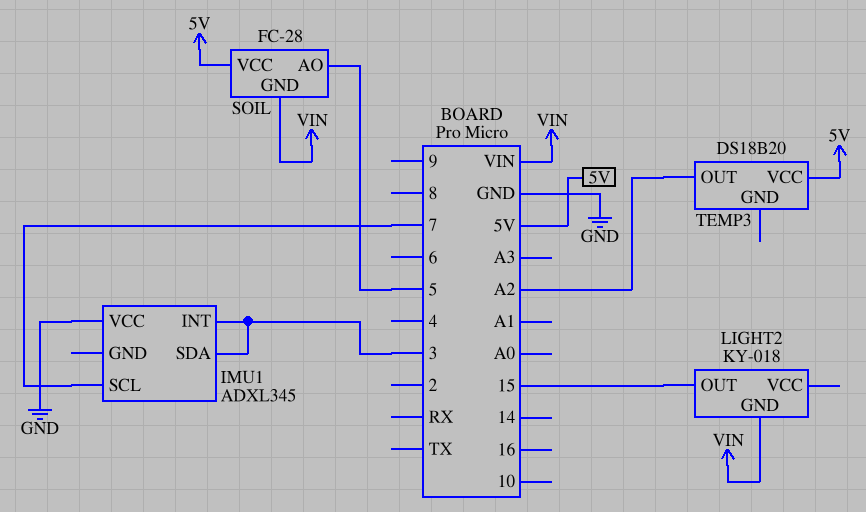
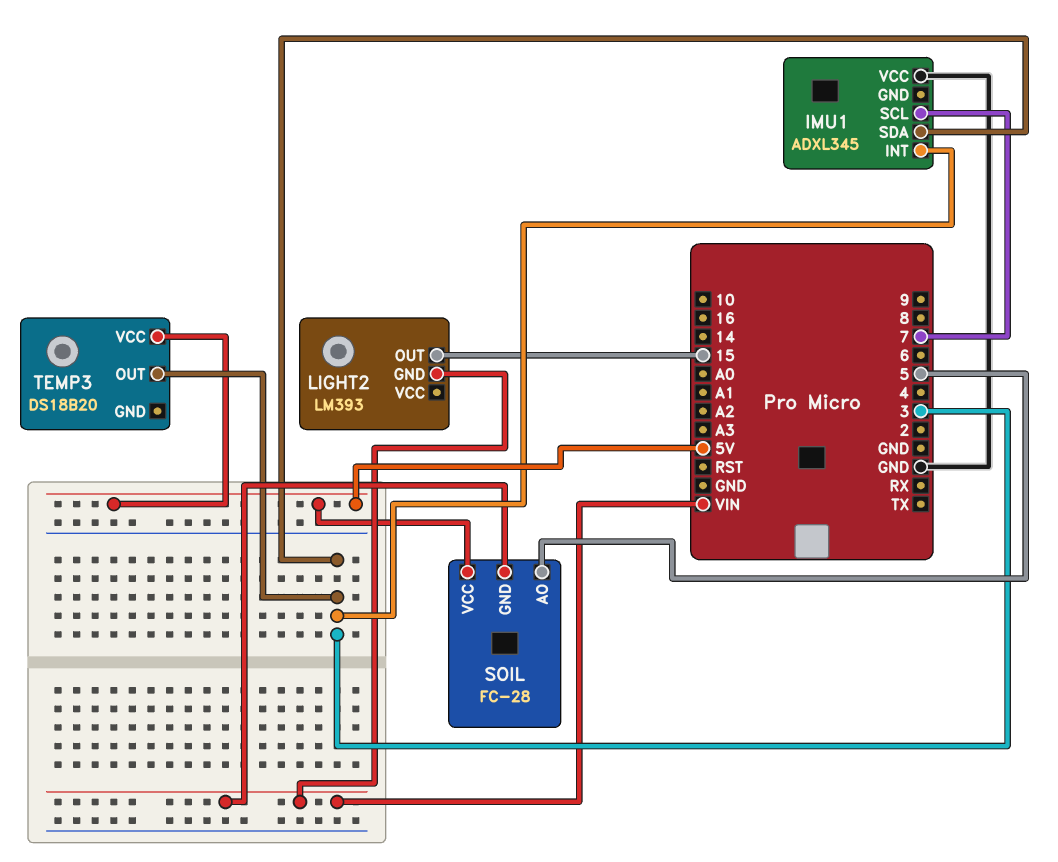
LIGHT2: KY-018 -> LM393
TEMP3 pin OUT: A2 -> 3

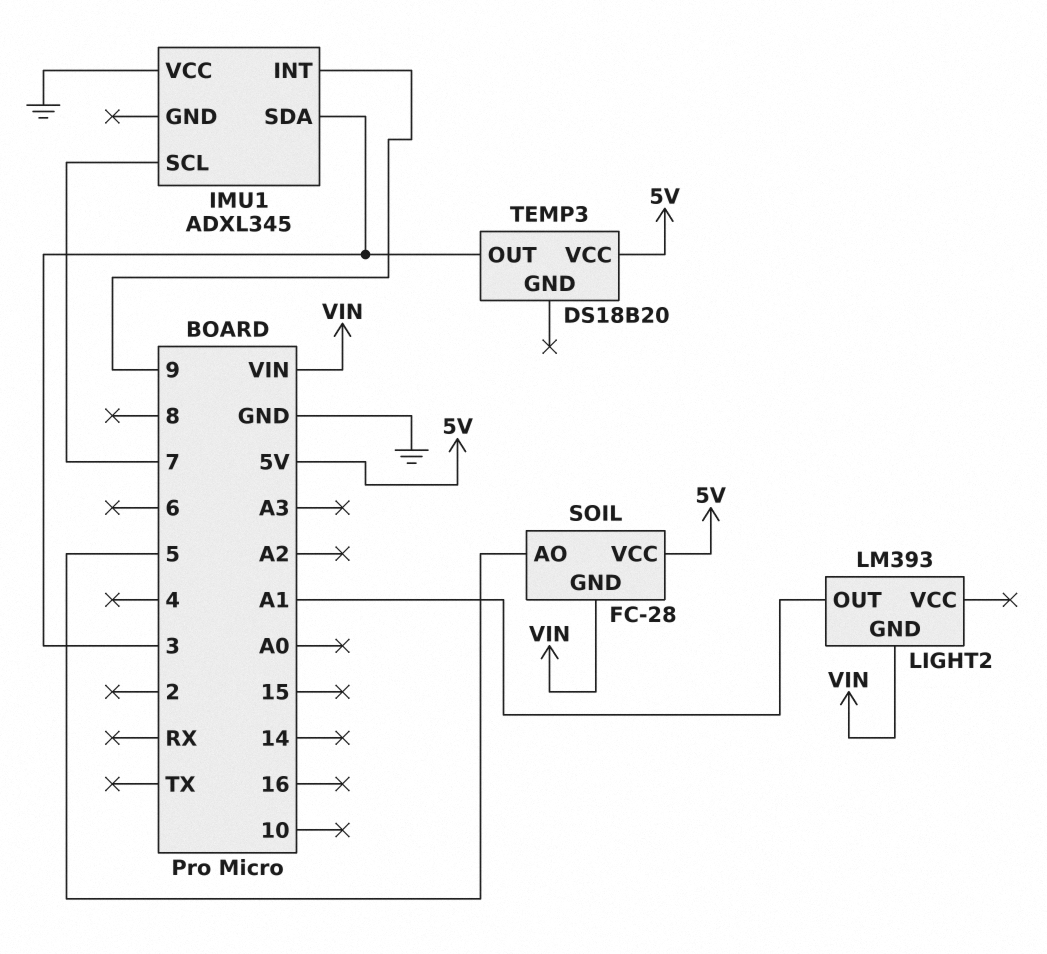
IMU1 pin INT: 3 -> 9
LIGHT2 pin OUT: 15 -> A1

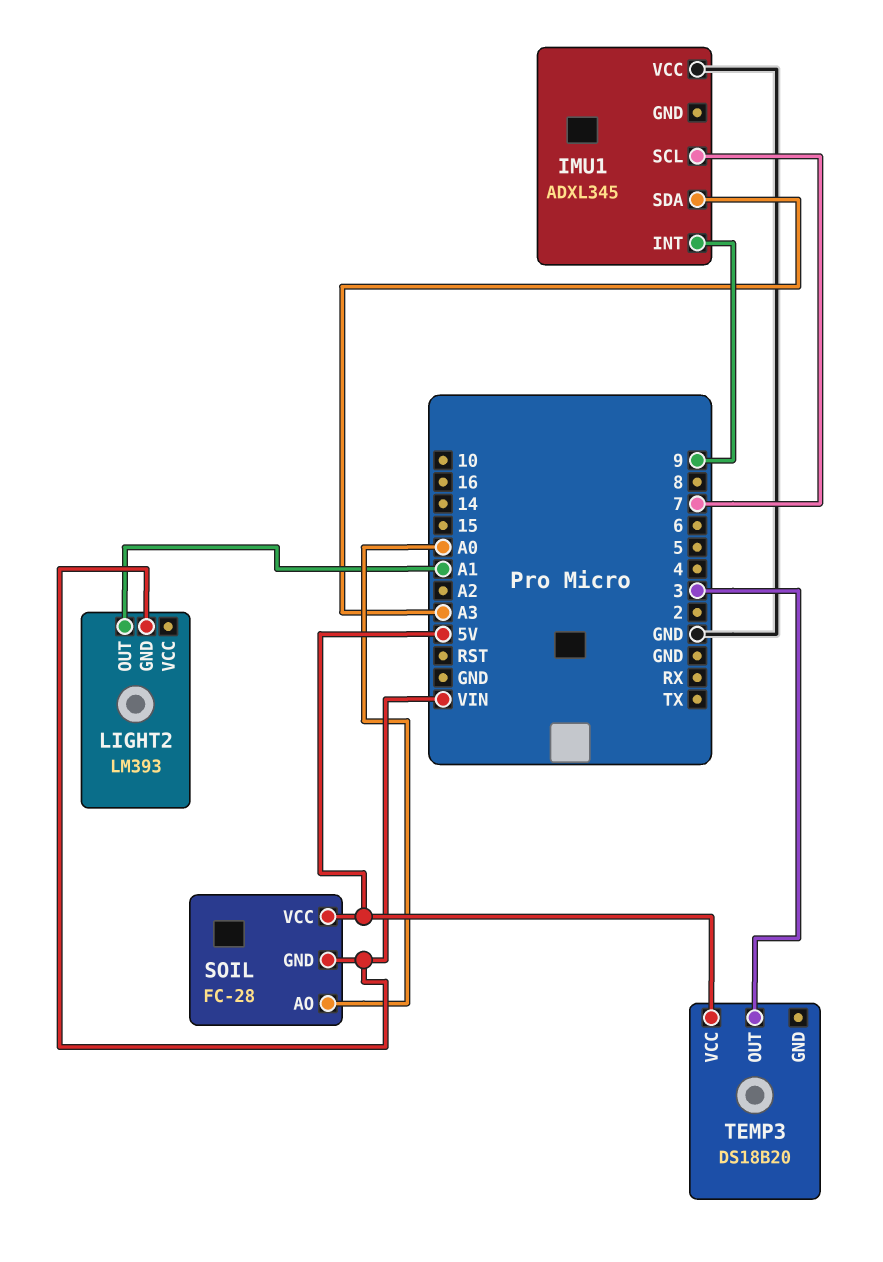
IMU1 pin SDA: 3 -> A3
SOIL pin AO: 5 -> A0

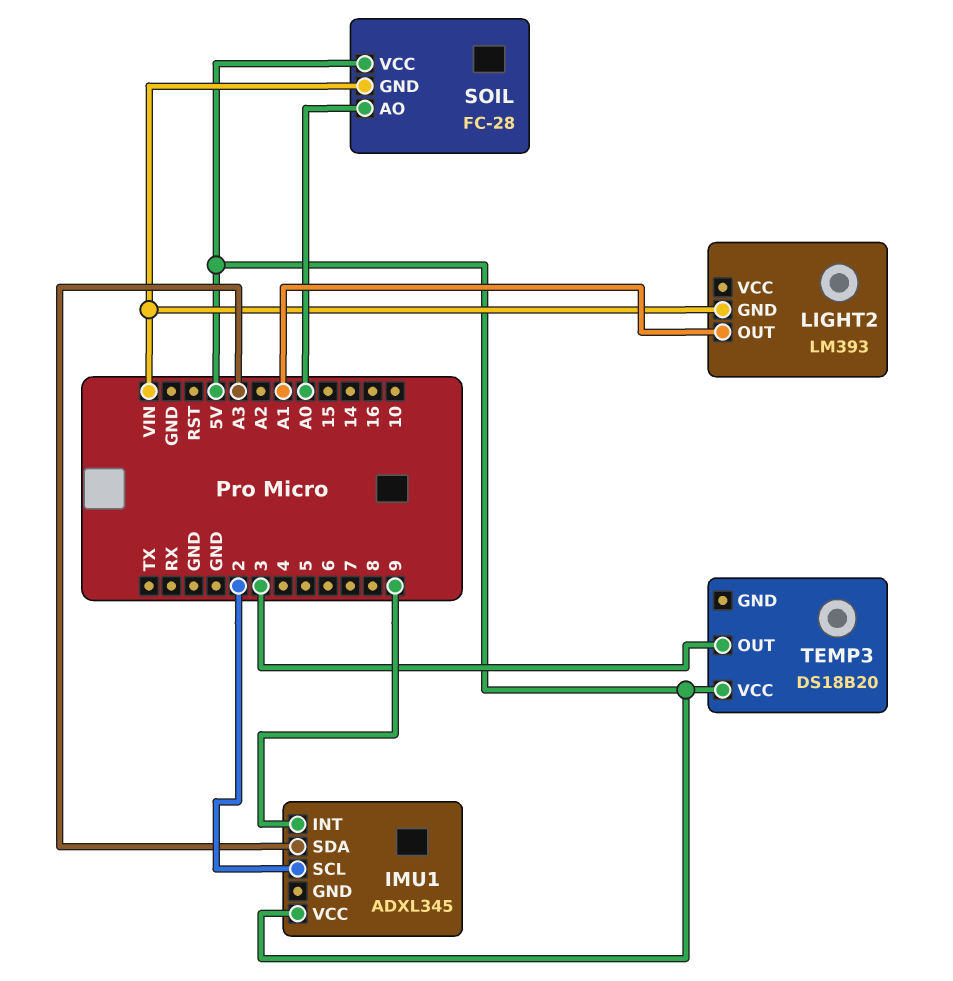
IMU1 pin SCL: 7 -> 2
IMU1 pin VCC: GND -> 5V

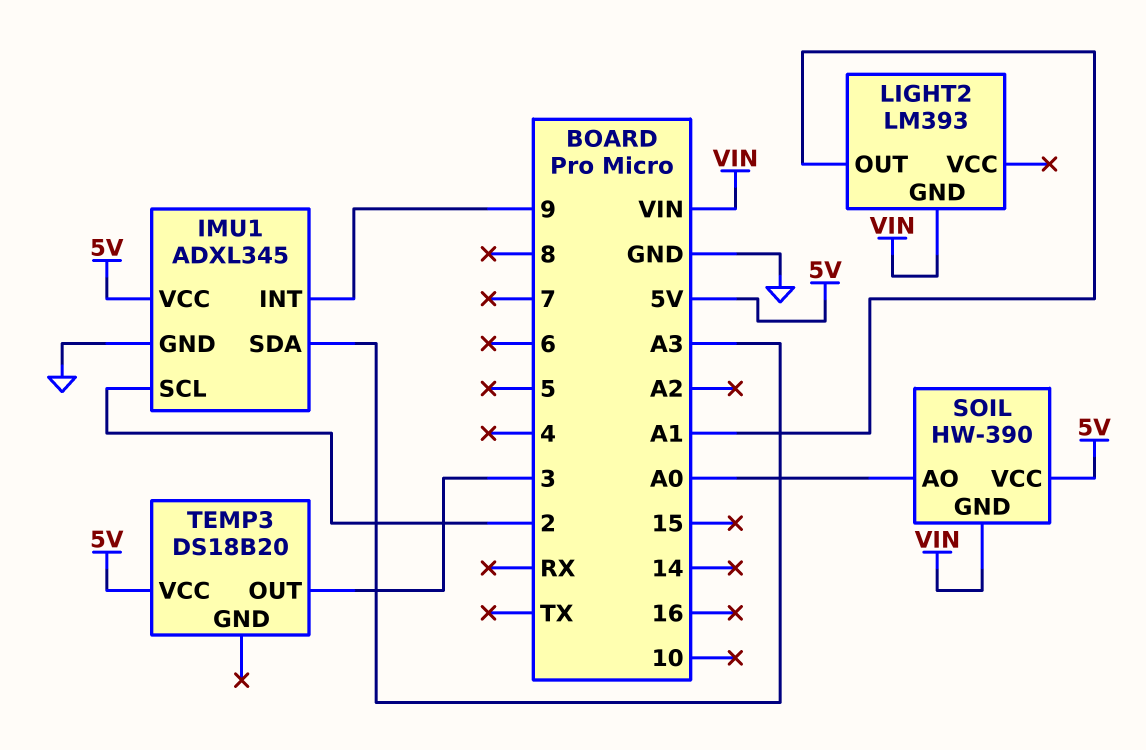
IMU1 pin GND: none -> GND
SOIL: FC-28 -> HW-390

